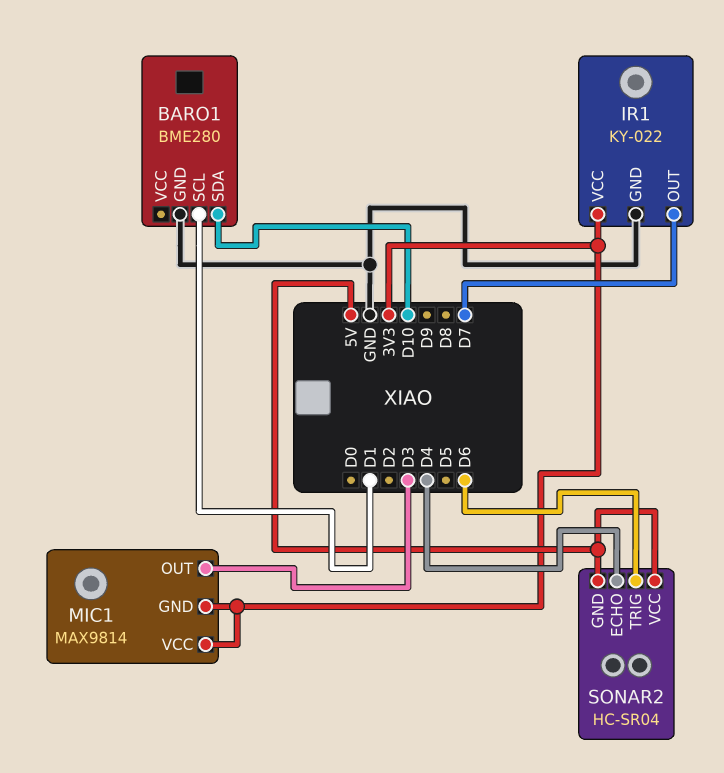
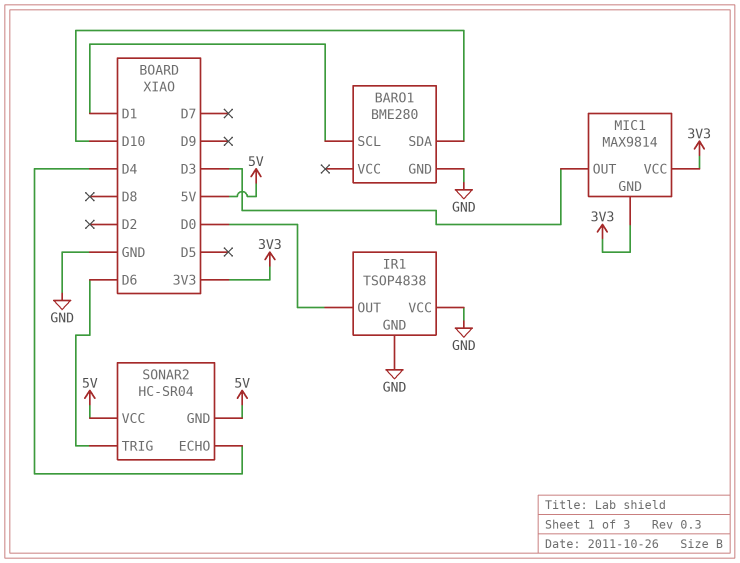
IR1: KY-022 -> TSOP4838
IR1 pin OUT: D7 -> D0
IR1 pin VCC: 3V3 -> GND

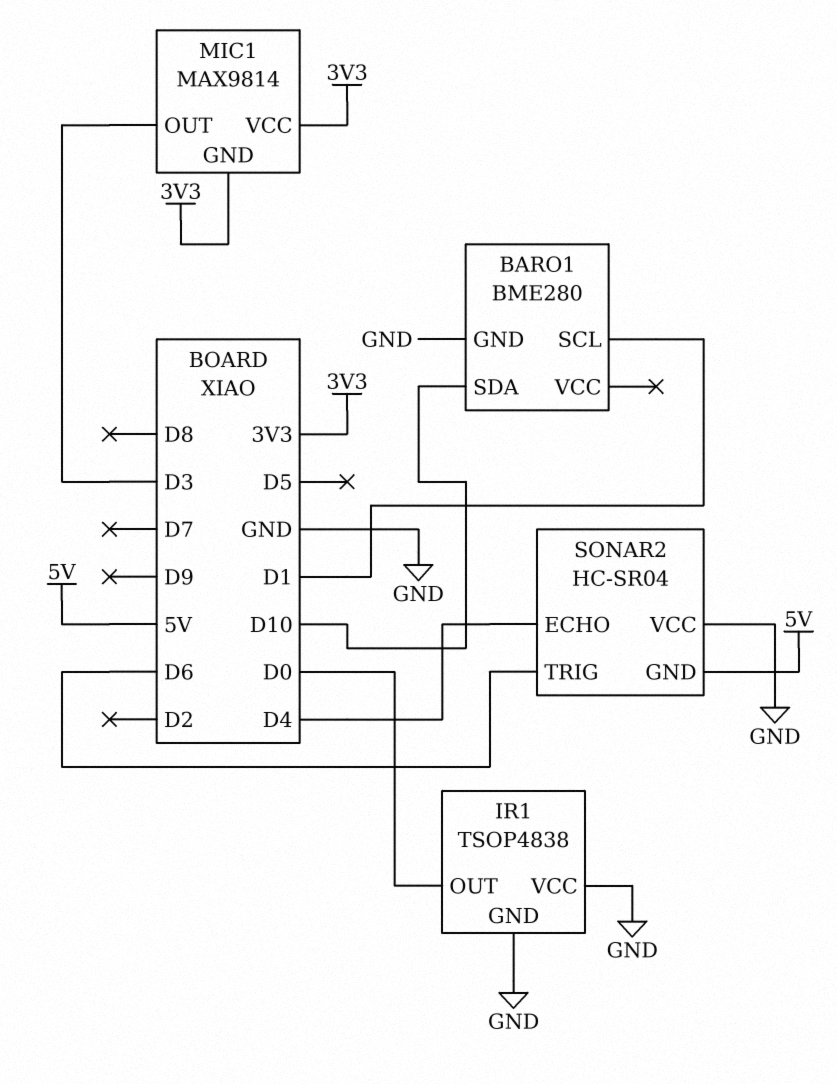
SONAR2 pin VCC: 5V -> GND

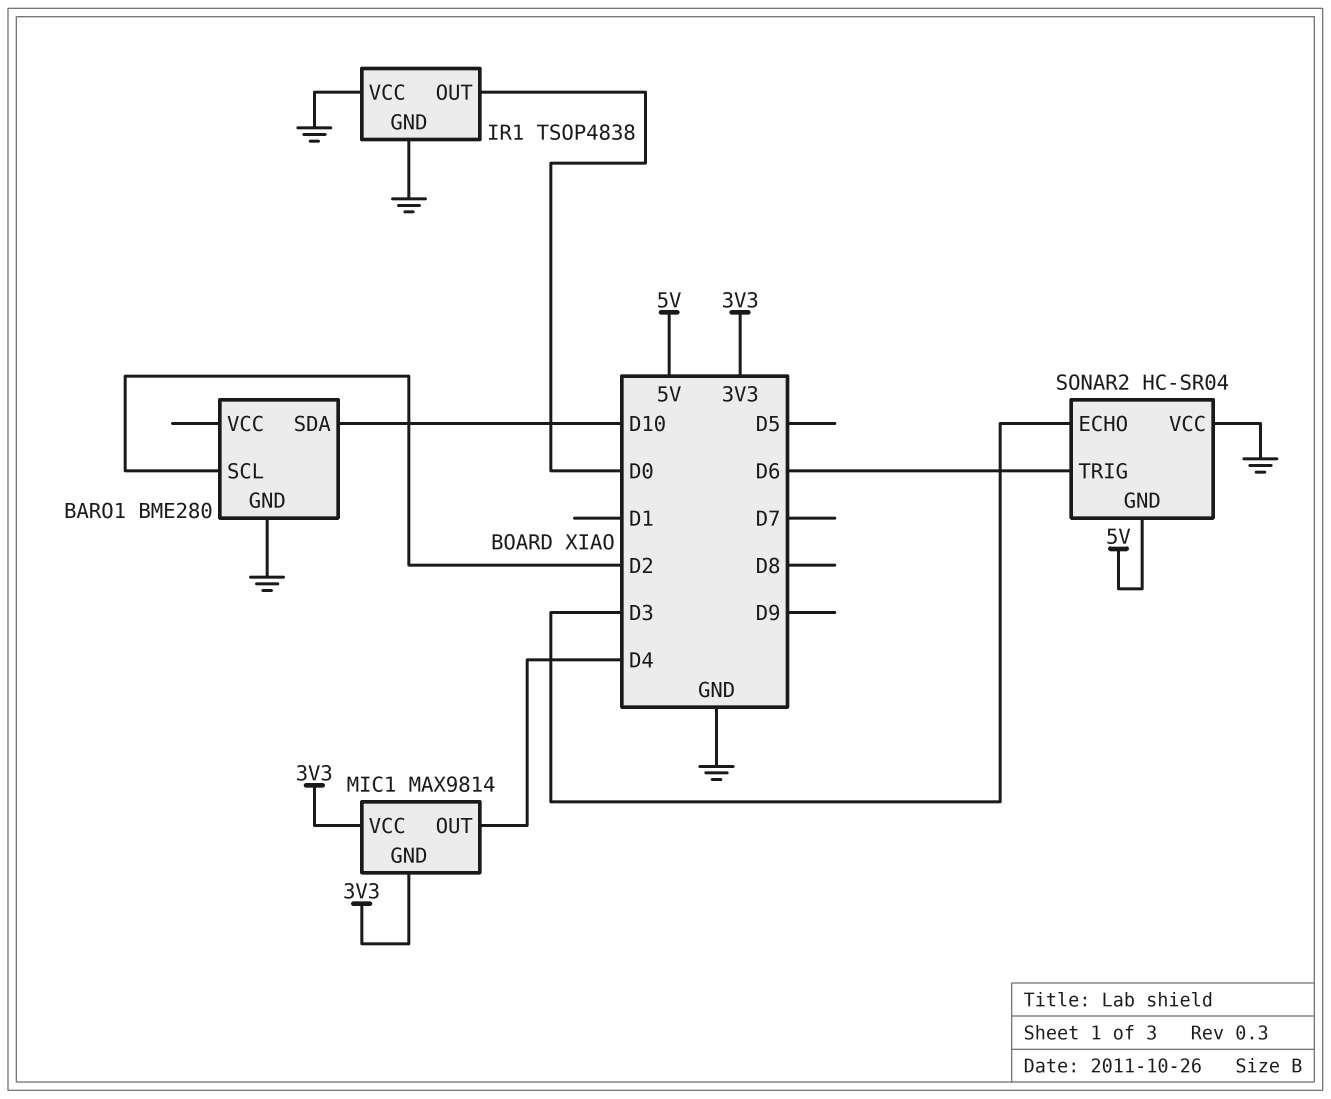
BARO1 pin SCL: D1 -> D2
MIC1 pin OUT: D3 -> D4
SONAR2 pin ECHO: D4 -> D3

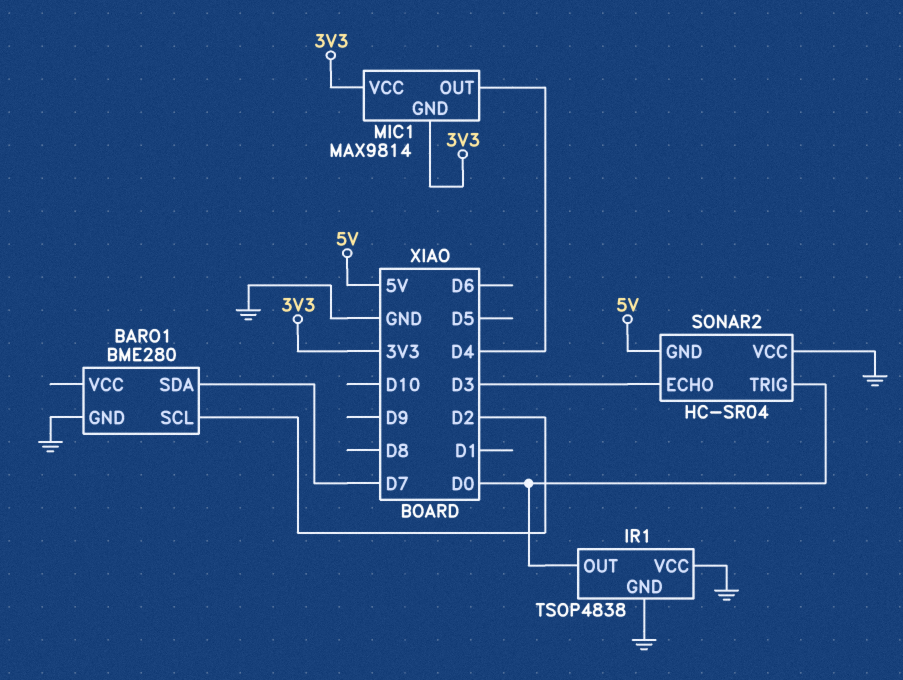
BARO1 pin SDA: D10 -> D7
SONAR2 pin TRIG: D6 -> D0

